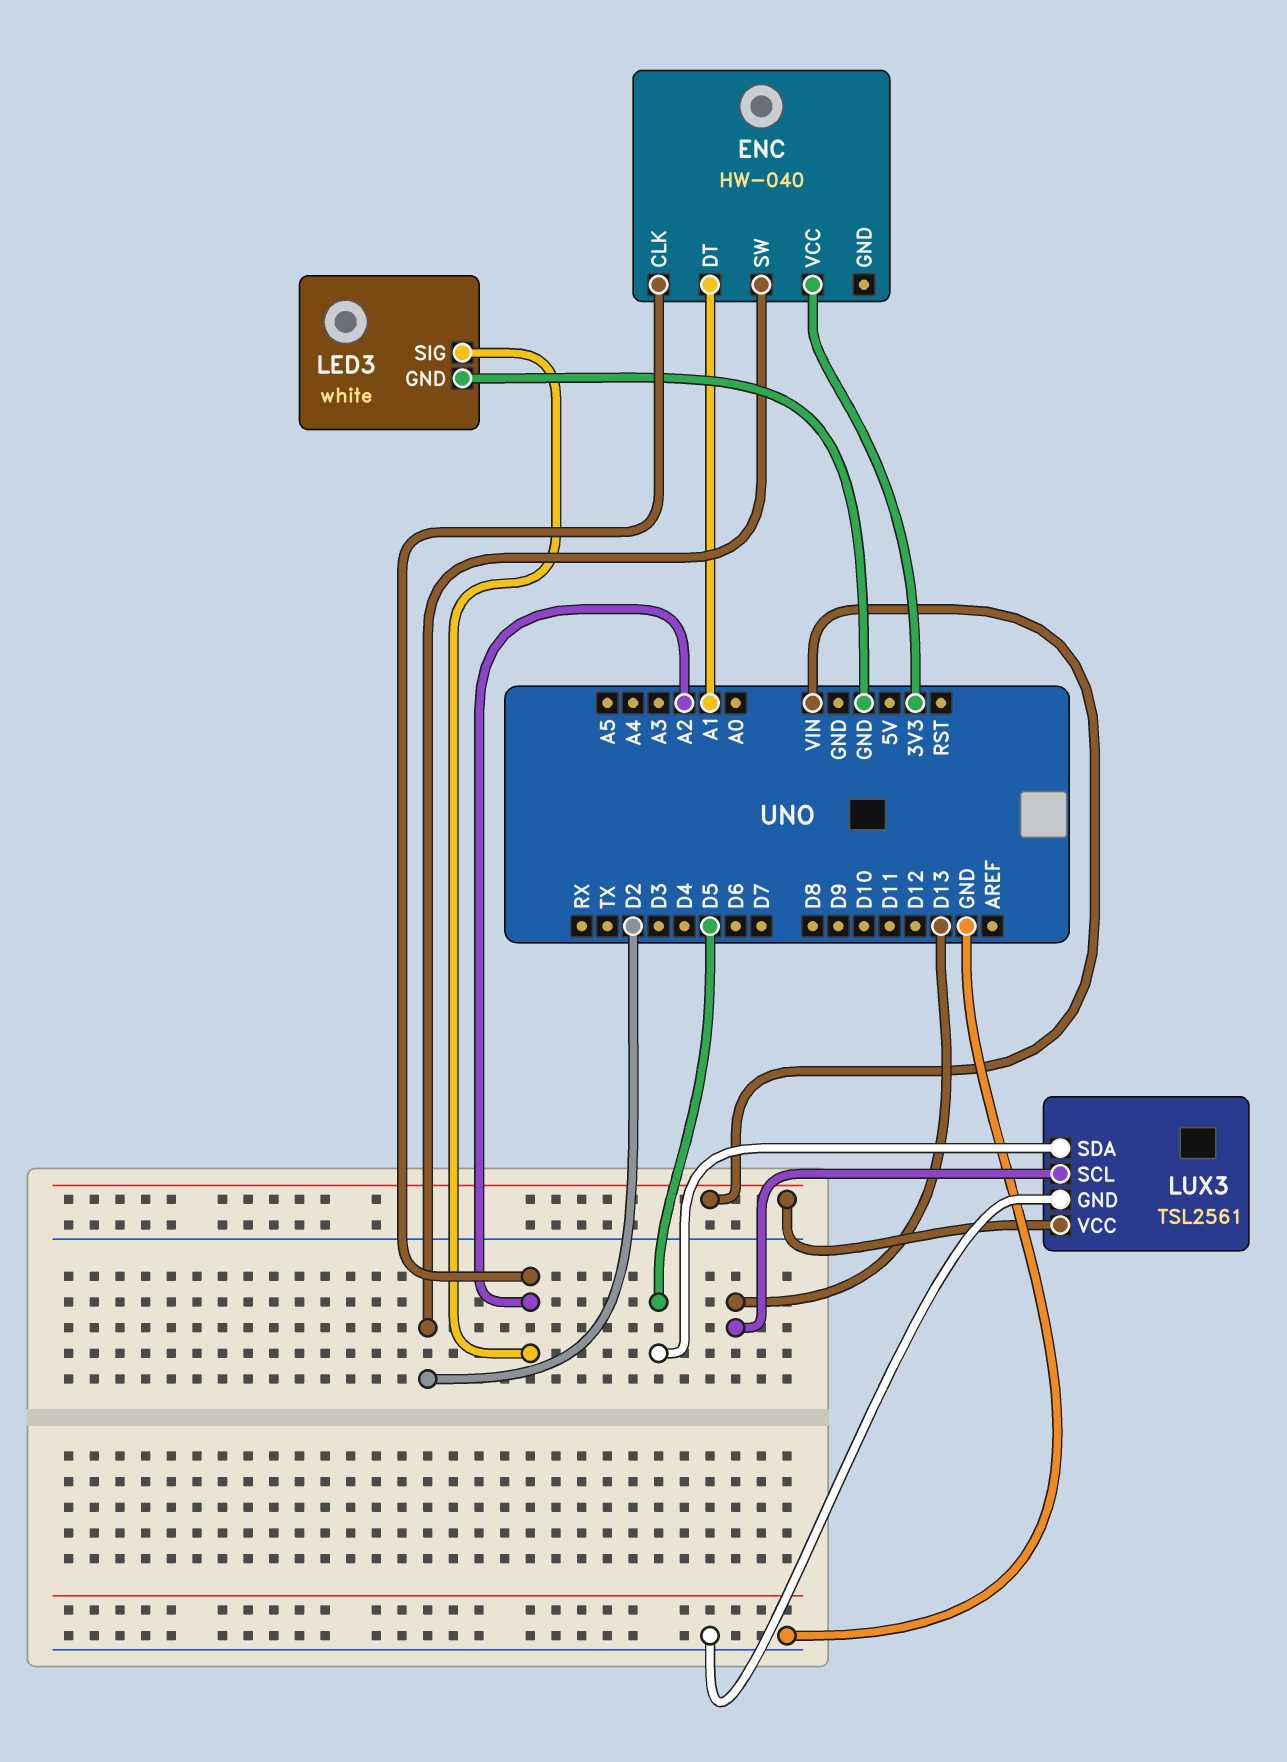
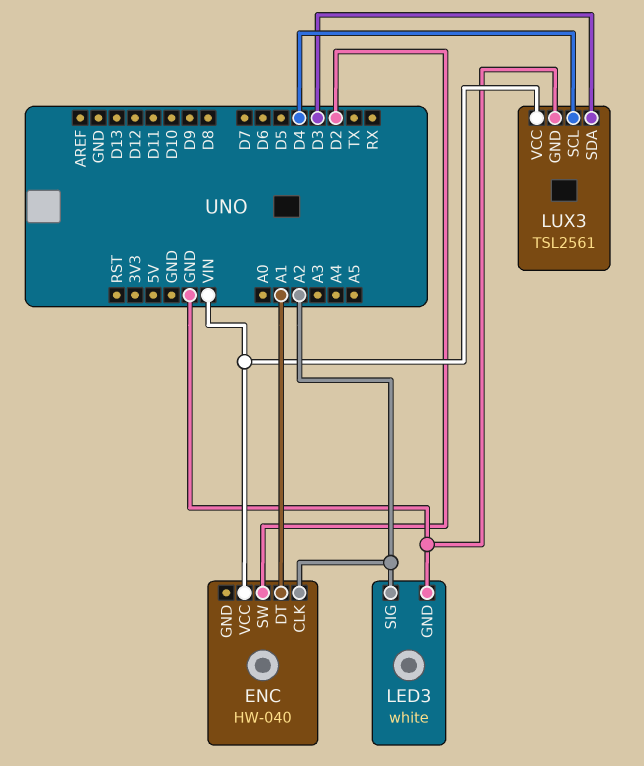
ENC pin VCC: 3V3 -> VIN
LUX3 pin SCL: D13 -> D4
LUX3 pin SDA: D5 -> D3

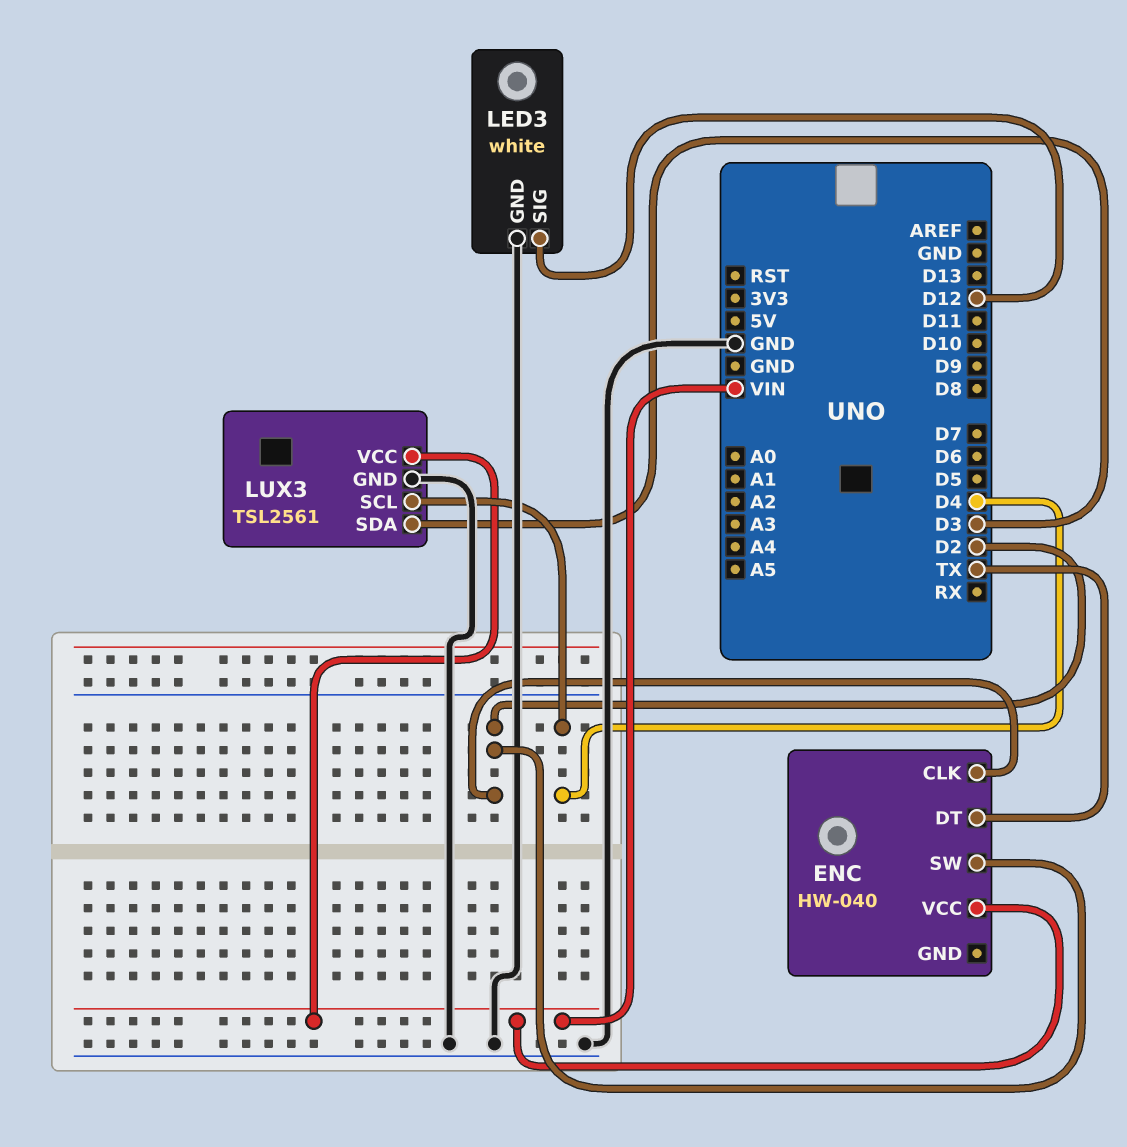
ENC pin CLK: A2 -> D2
ENC pin DT: A1 -> TX
LED3 pin SIG: A2 -> D12

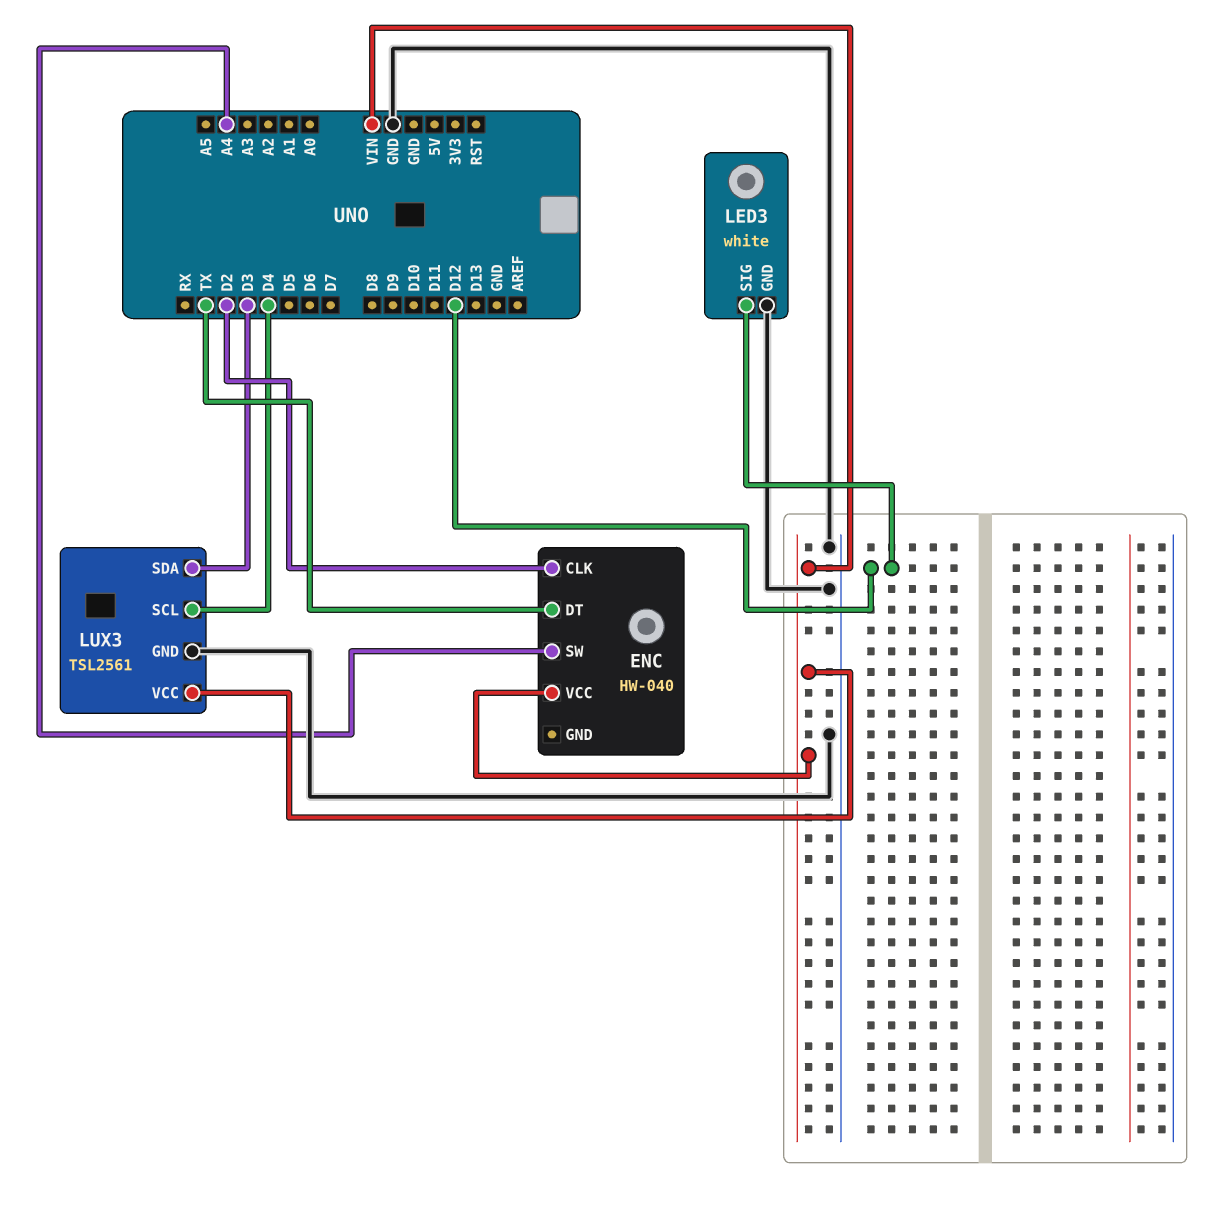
ENC pin SW: D2 -> A4

